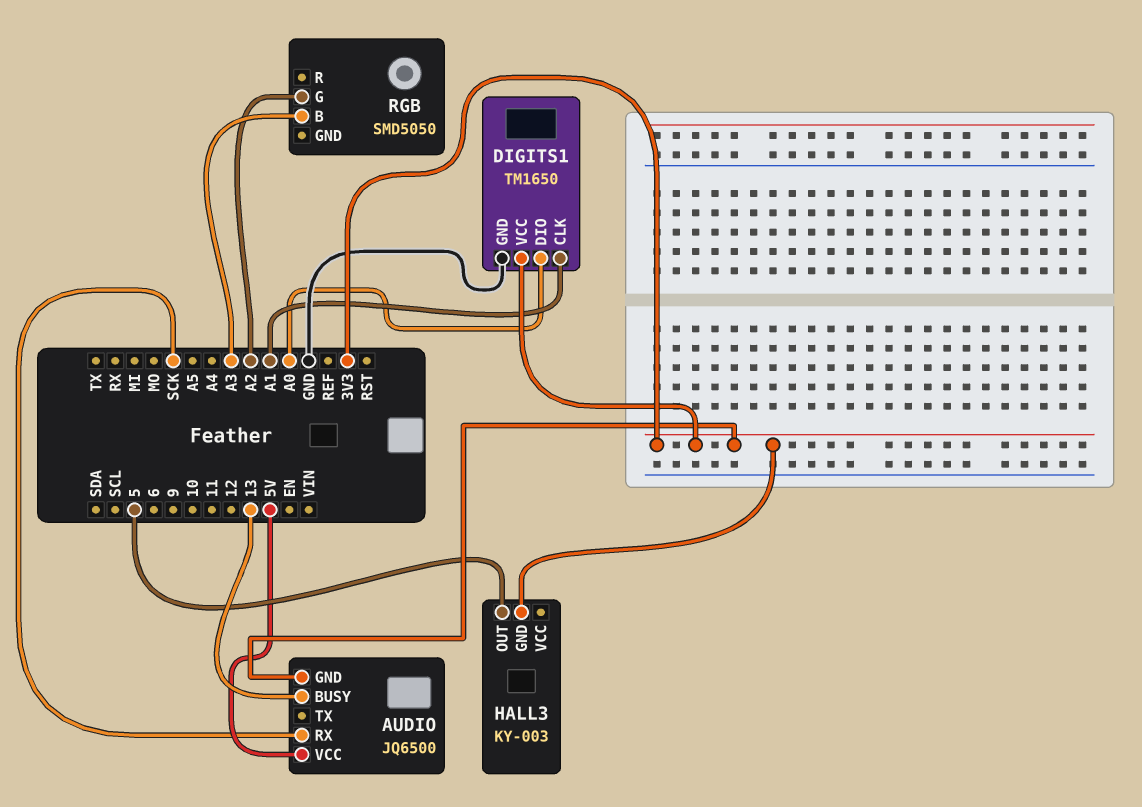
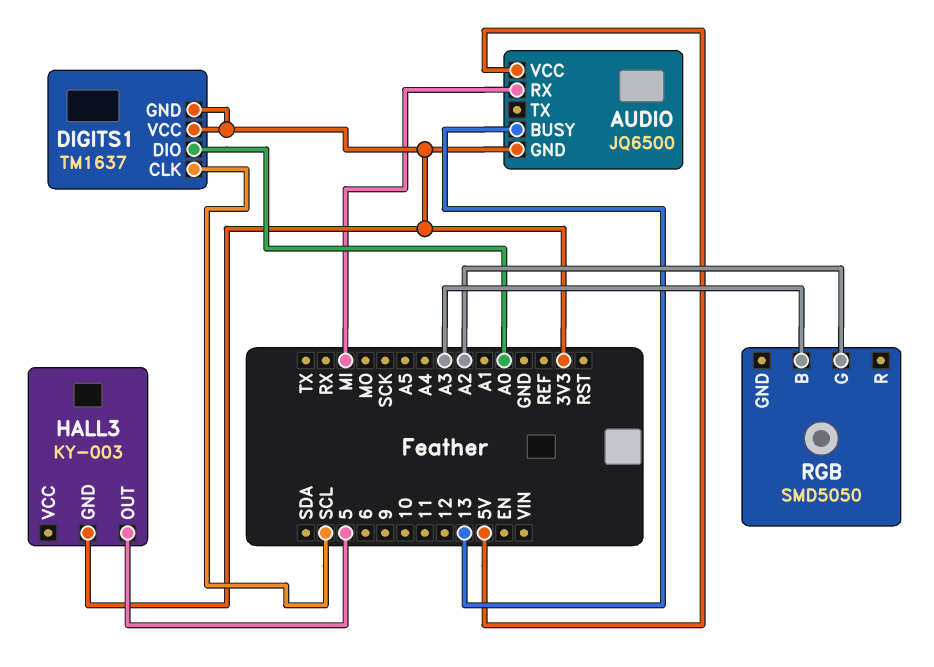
AUDIO pin RX: SCK -> MI
DIGITS1: TM1650 -> TM1637
DIGITS1 pin CLK: A1 -> SCL
DIGITS1 pin GND: GND -> 3V3

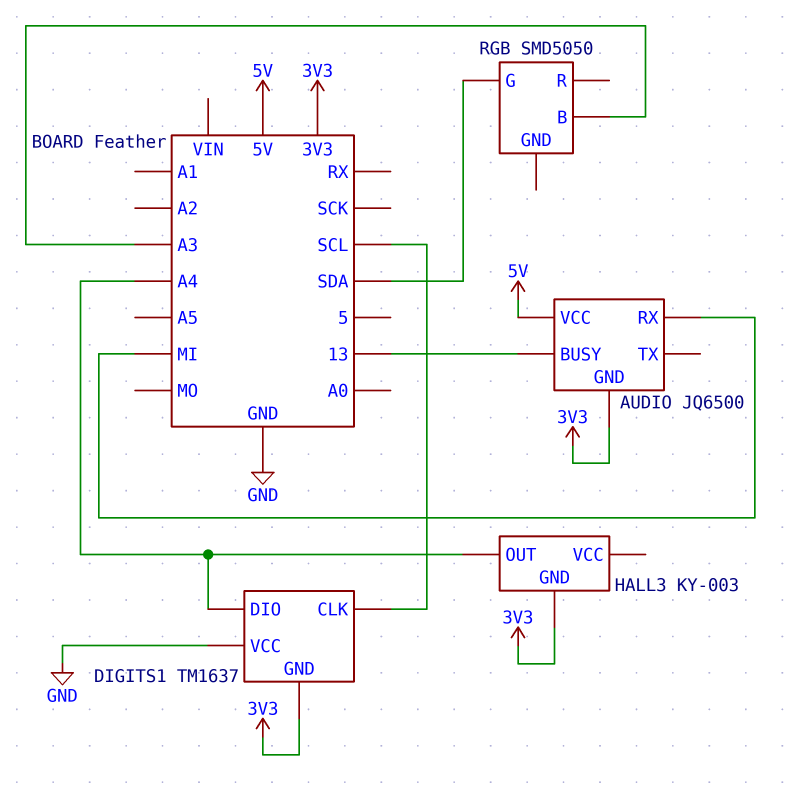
DIGITS1 pin DIO: A0 -> A4
DIGITS1 pin VCC: 3V3 -> GND
HALL3 pin OUT: 5 -> A4
RGB pin G: A2 -> SDA

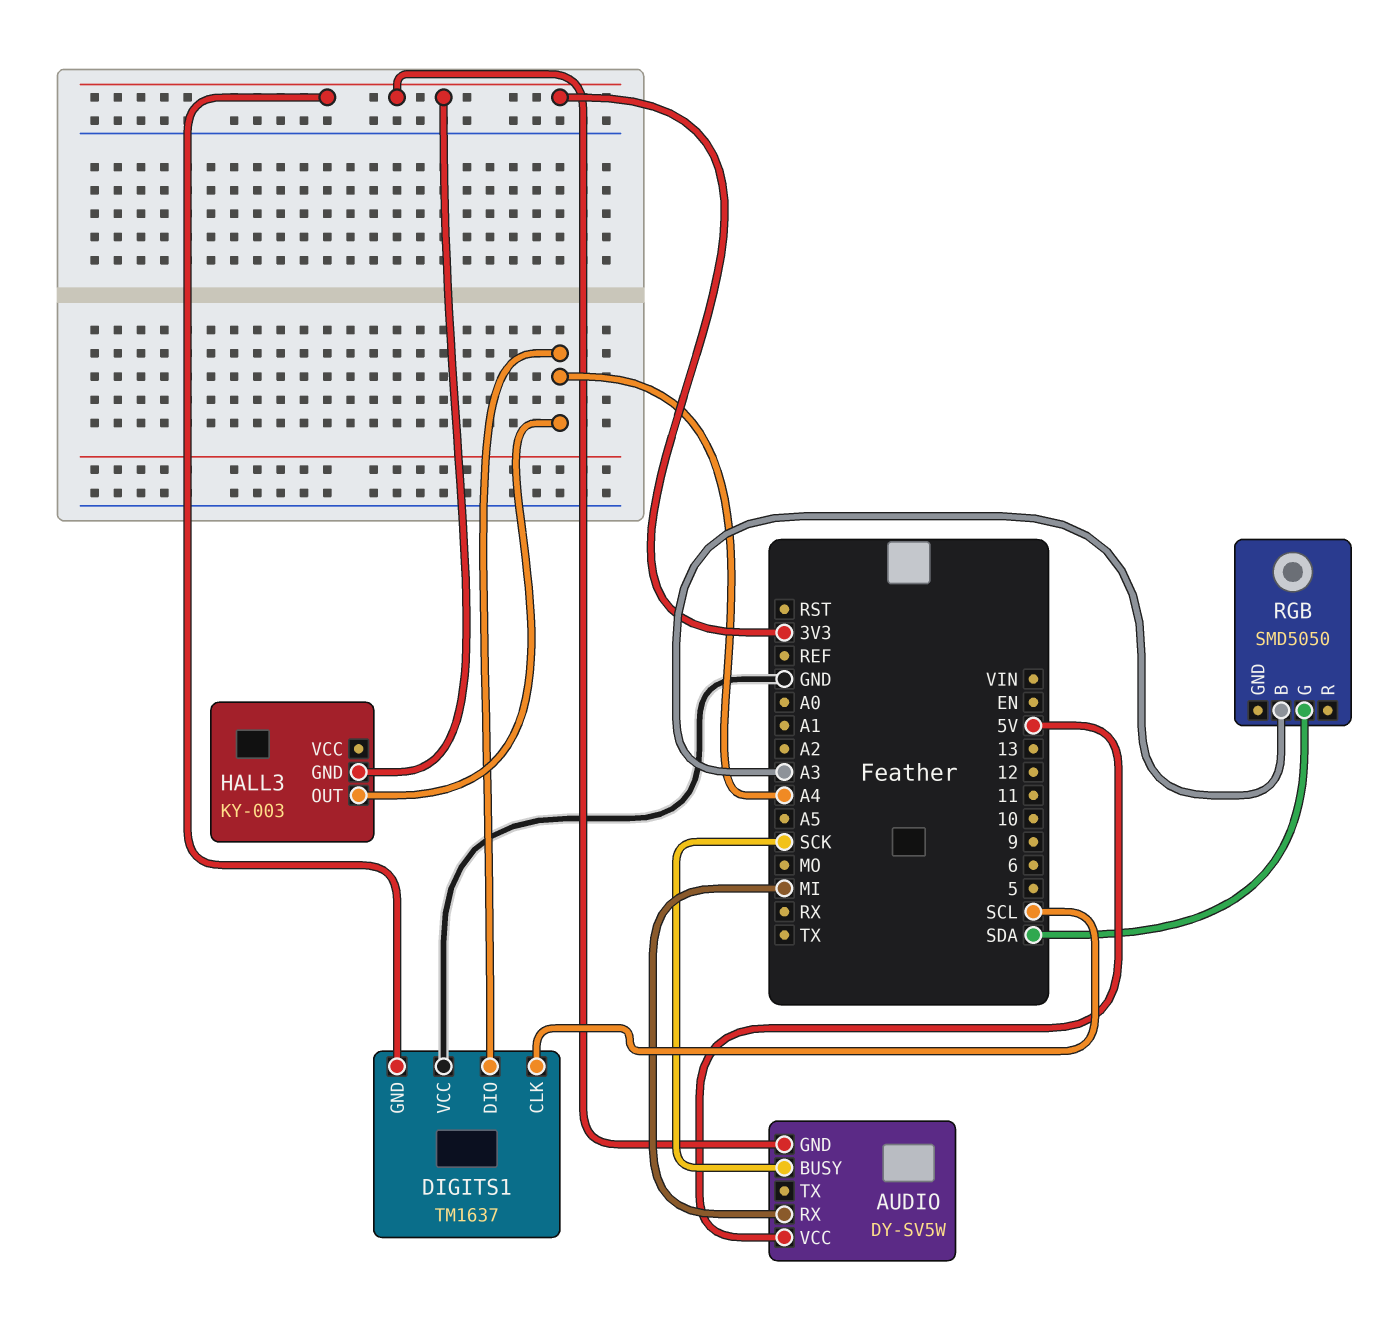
AUDIO: JQ6500 -> DY-SV5W
AUDIO pin BUSY: 13 -> SCK

